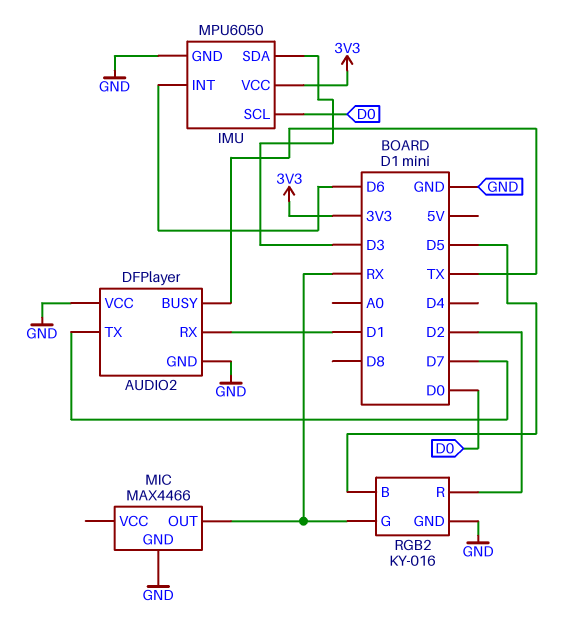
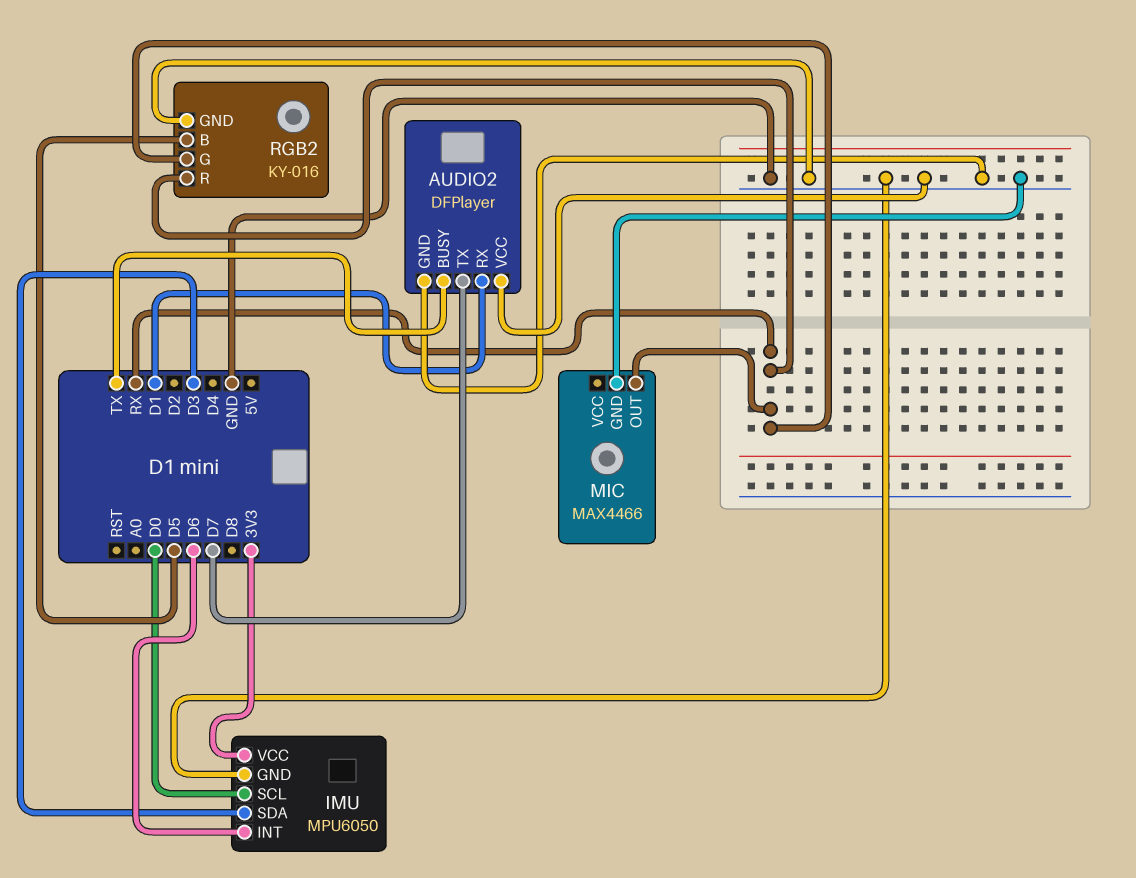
RGB2 pin R: D2 -> RX

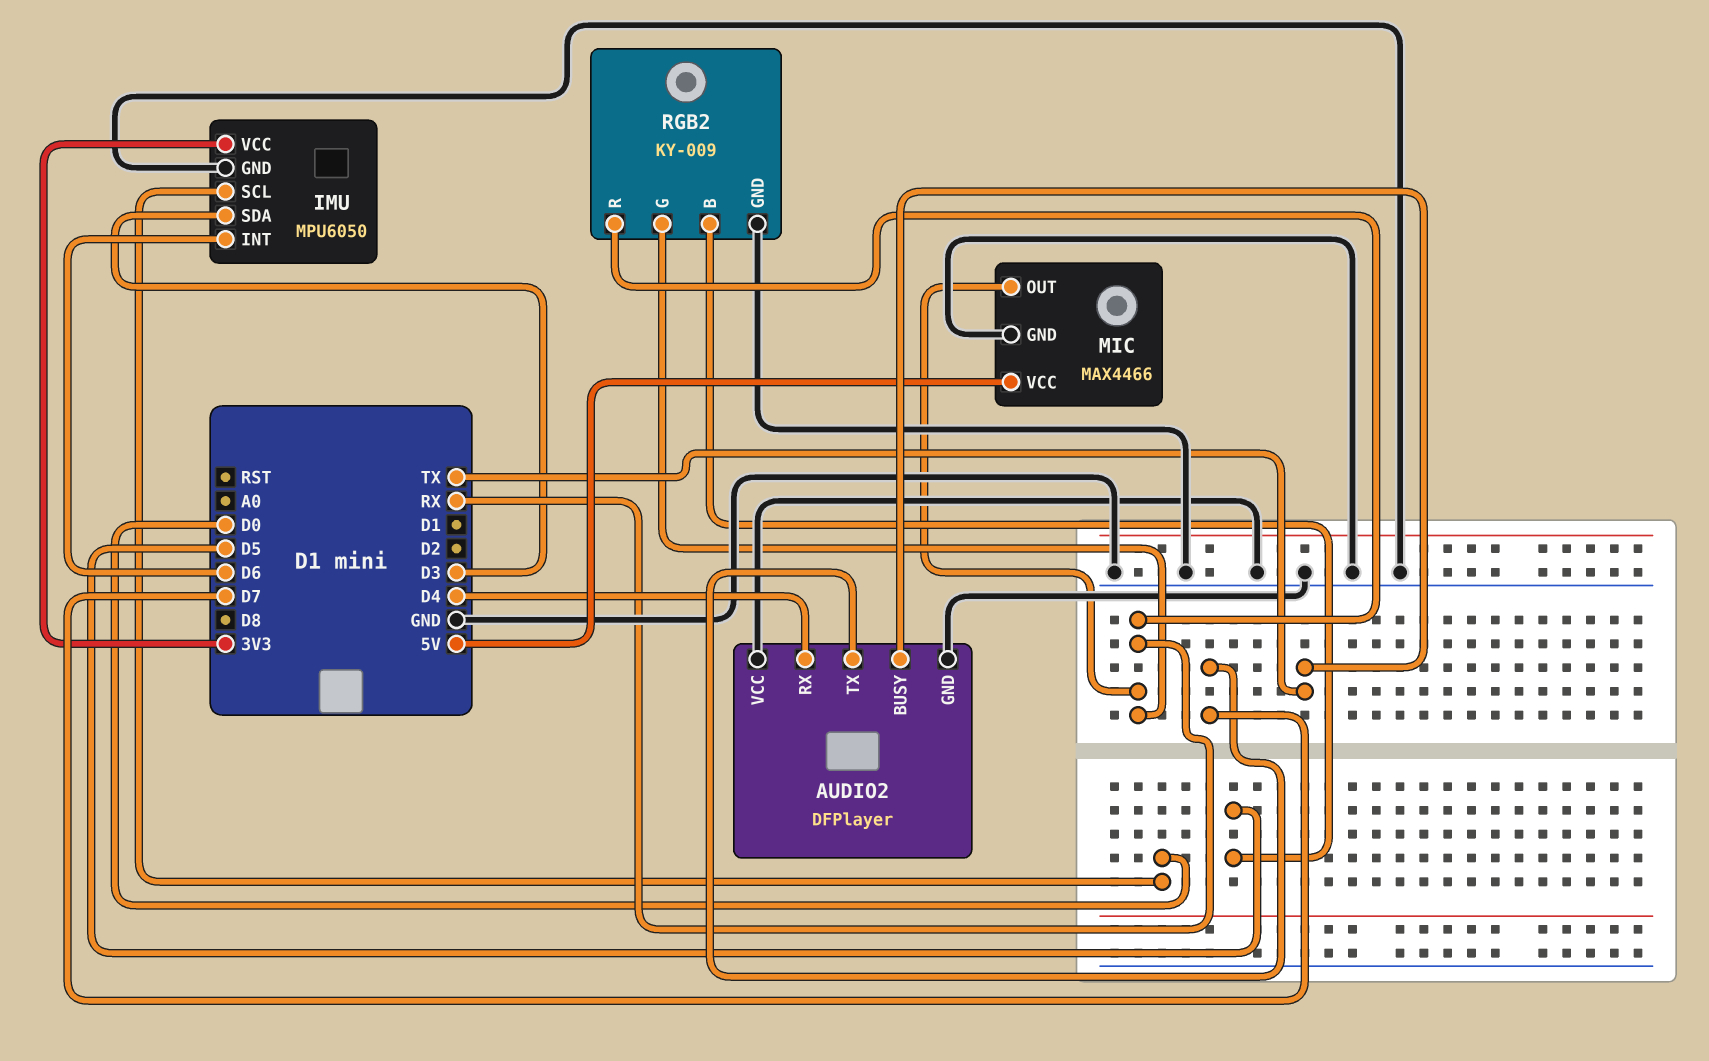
AUDIO2 pin RX: D1 -> D4
MIC pin VCC: none -> 5V
RGB2: KY-016 -> KY-009

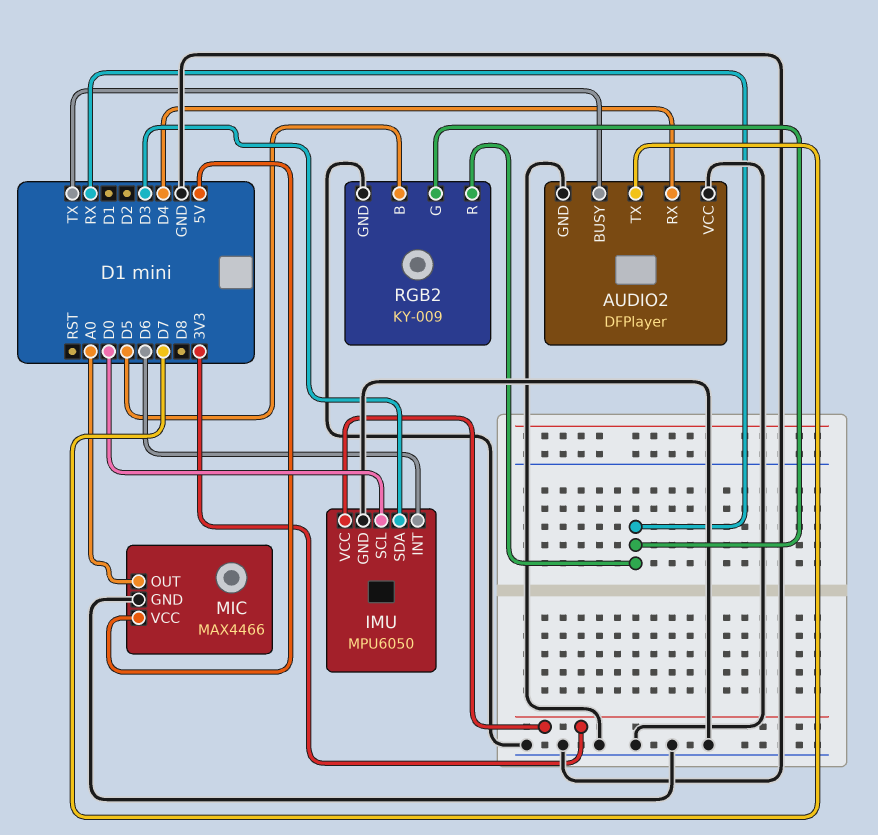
MIC pin OUT: RX -> A0

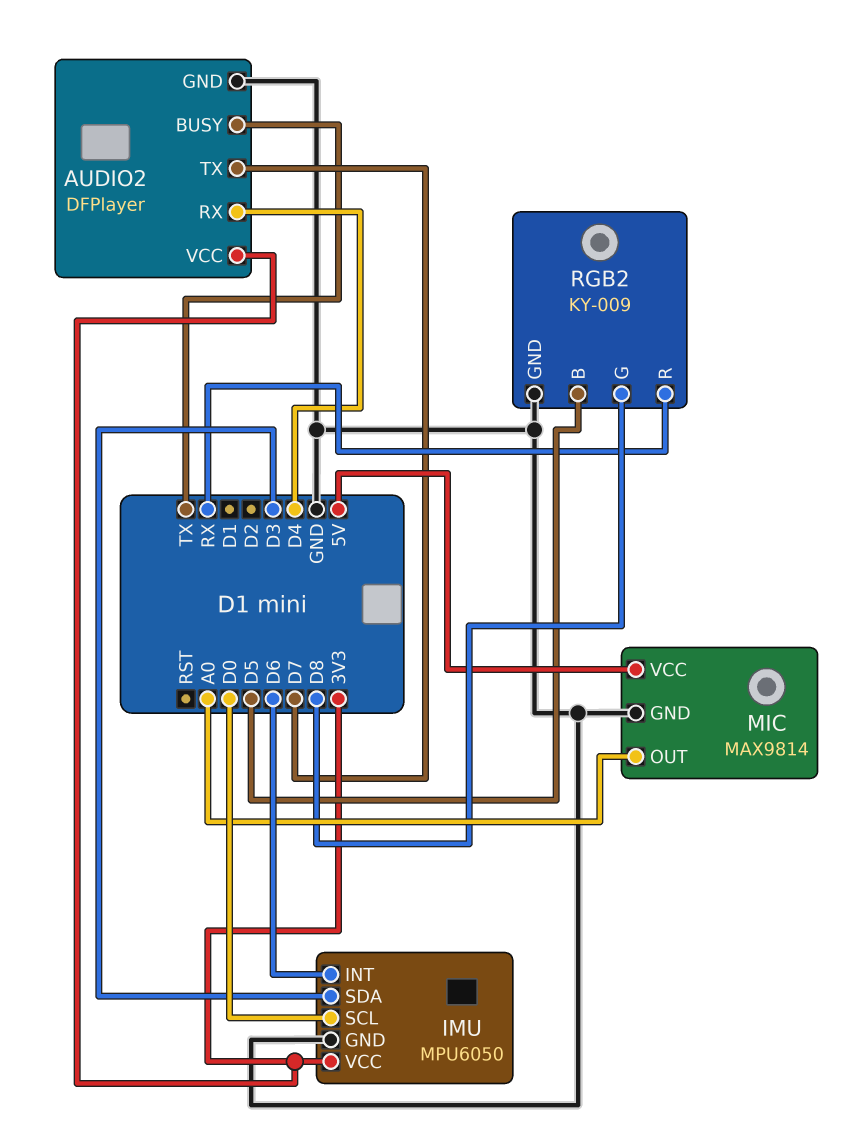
AUDIO2 pin VCC: GND -> 3V3
MIC: MAX4466 -> MAX9814
RGB2 pin G: RX -> D8

